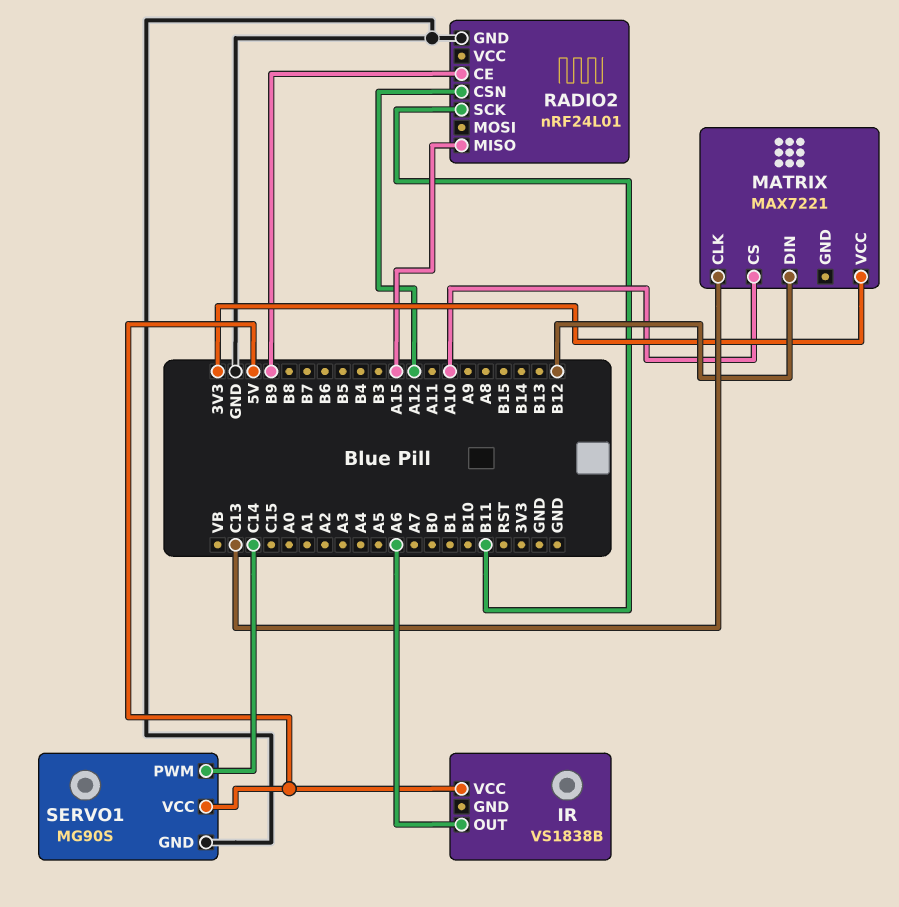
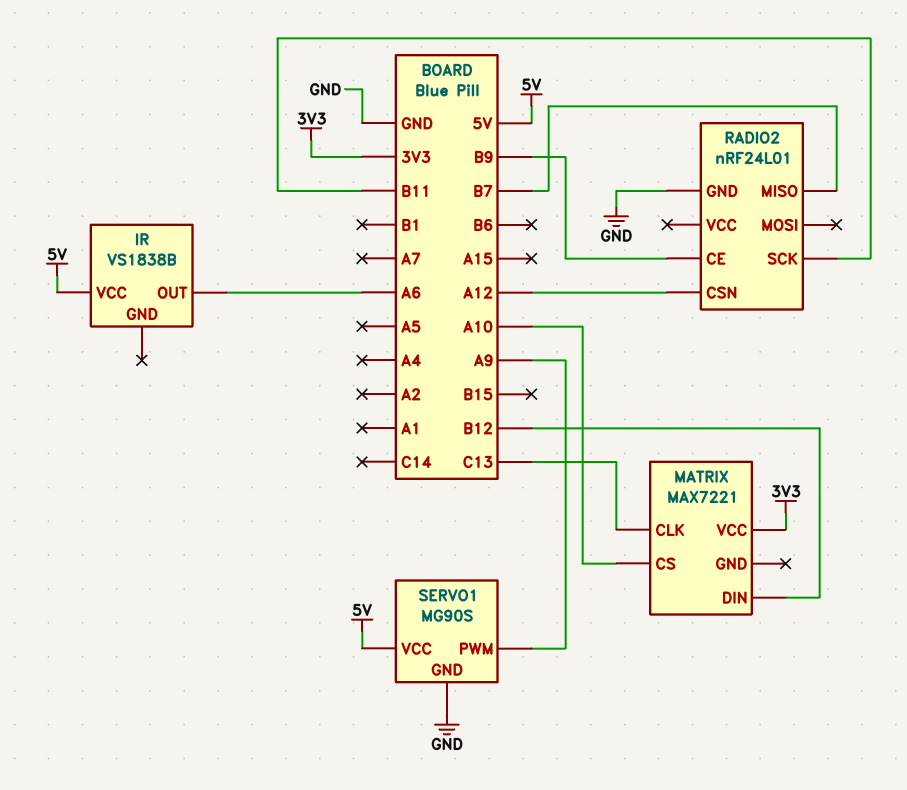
RADIO2 pin MISO: A15 -> B7
SERVO1 pin PWM: C14 -> A9

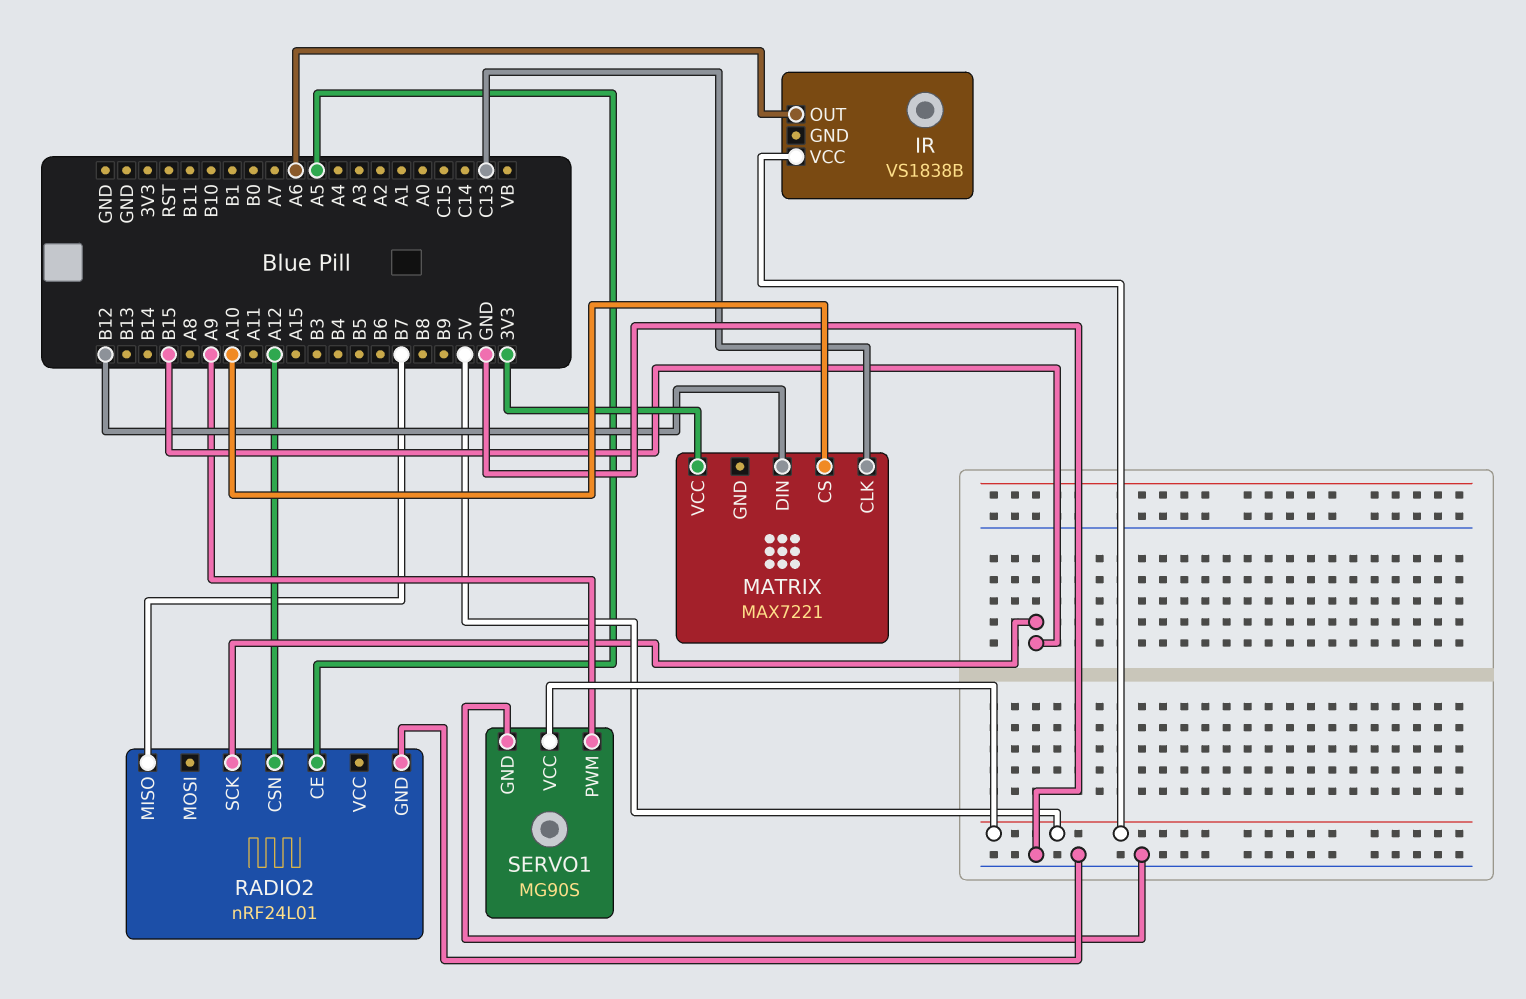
RADIO2 pin CE: B9 -> A5
RADIO2 pin SCK: B11 -> B15

